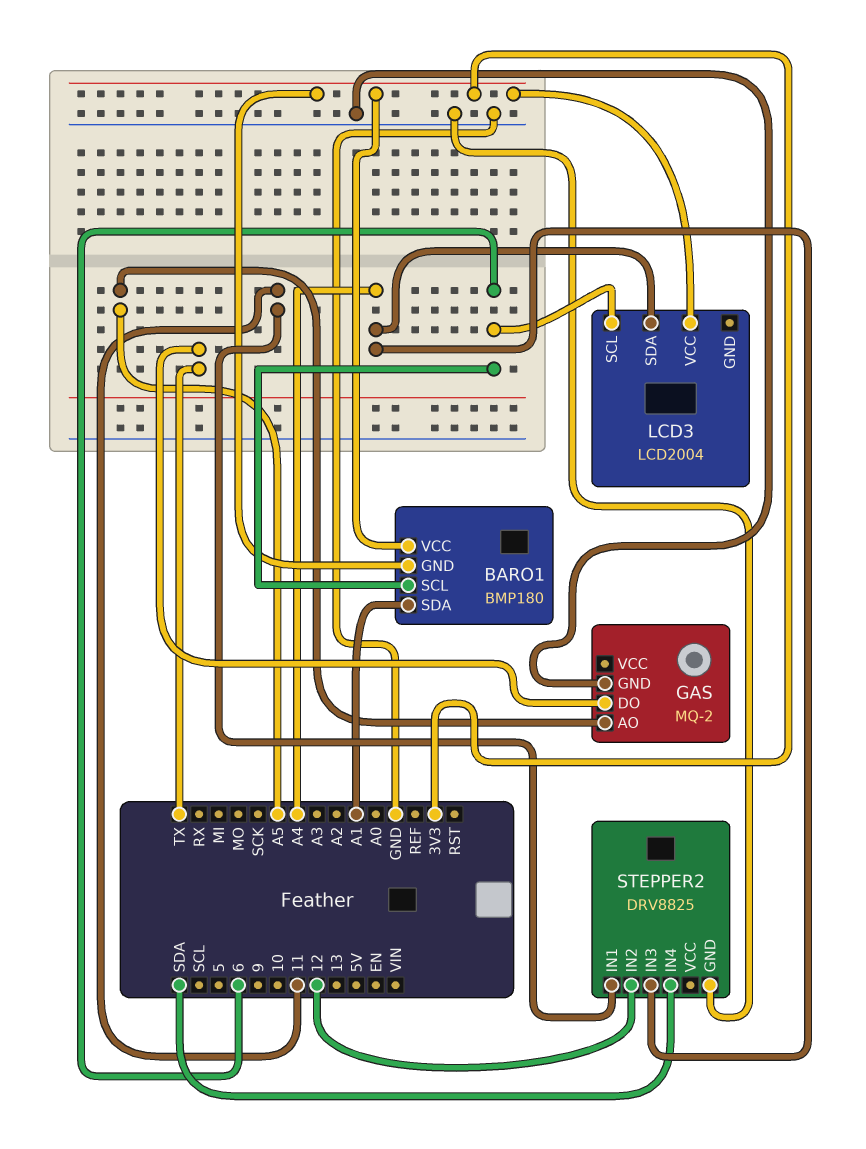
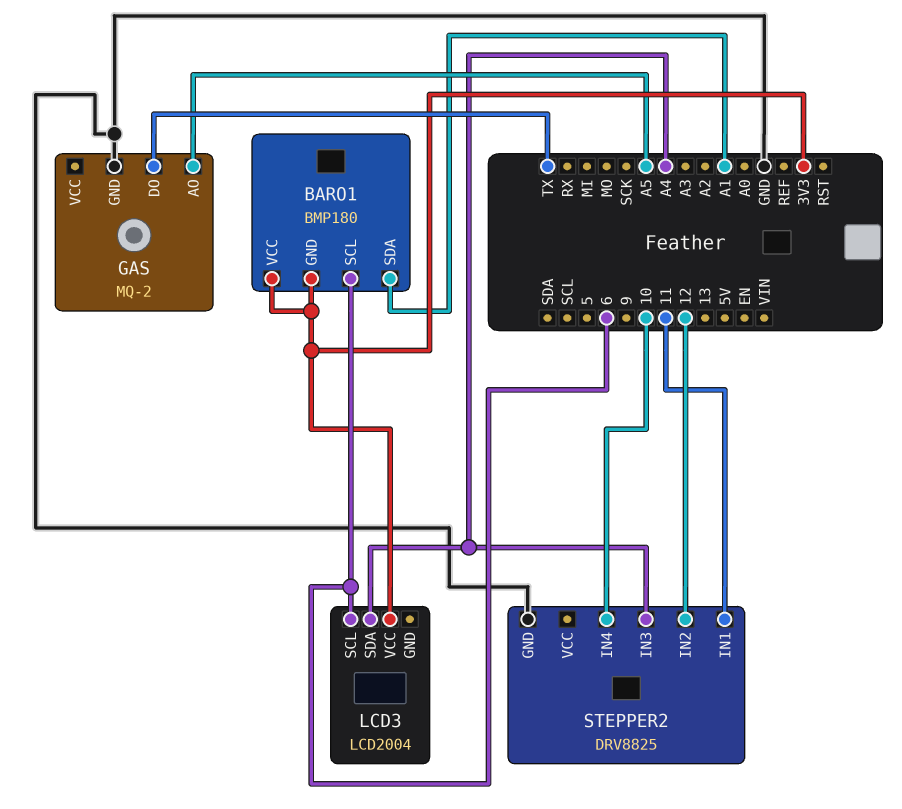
STEPPER2 pin IN4: SDA -> 10

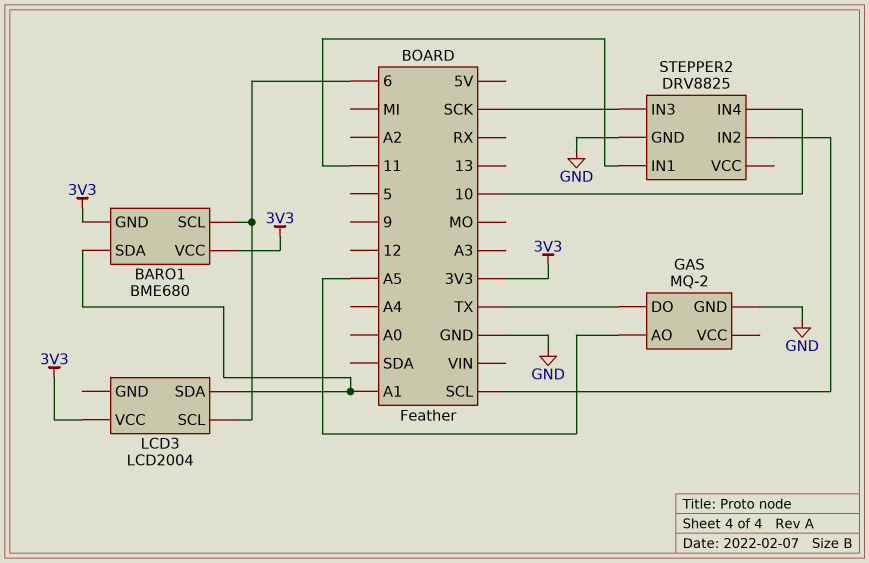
BARO1: BMP180 -> BME680
LCD3 pin SDA: A4 -> A1
STEPPER2 pin IN2: 12 -> SCL
STEPPER2 pin IN3: A4 -> SCK

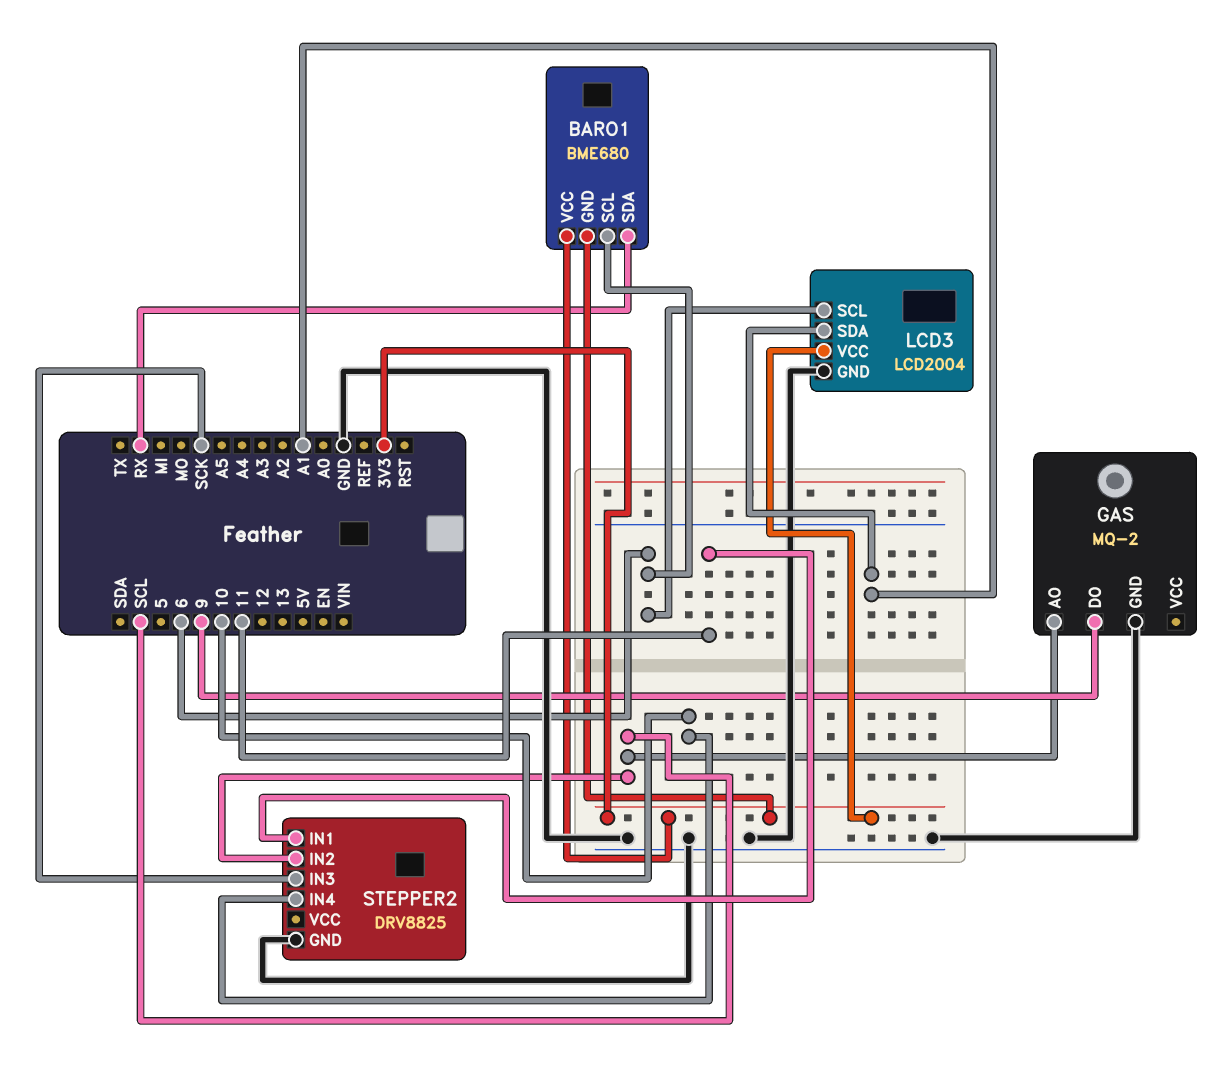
BARO1 pin SDA: A1 -> RX
GAS pin AO: A5 -> SCL
GAS pin DO: TX -> 9
LCD3 pin GND: none -> GND

